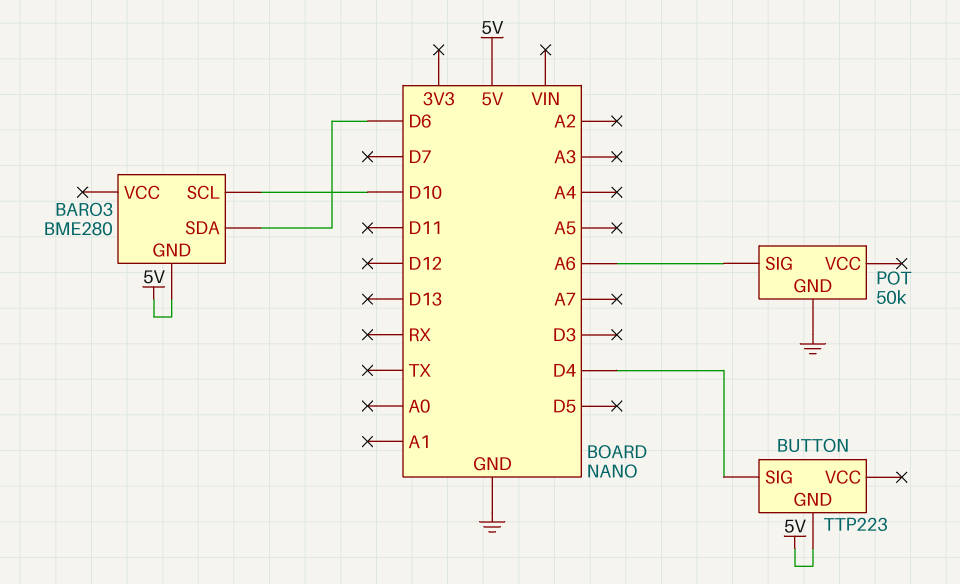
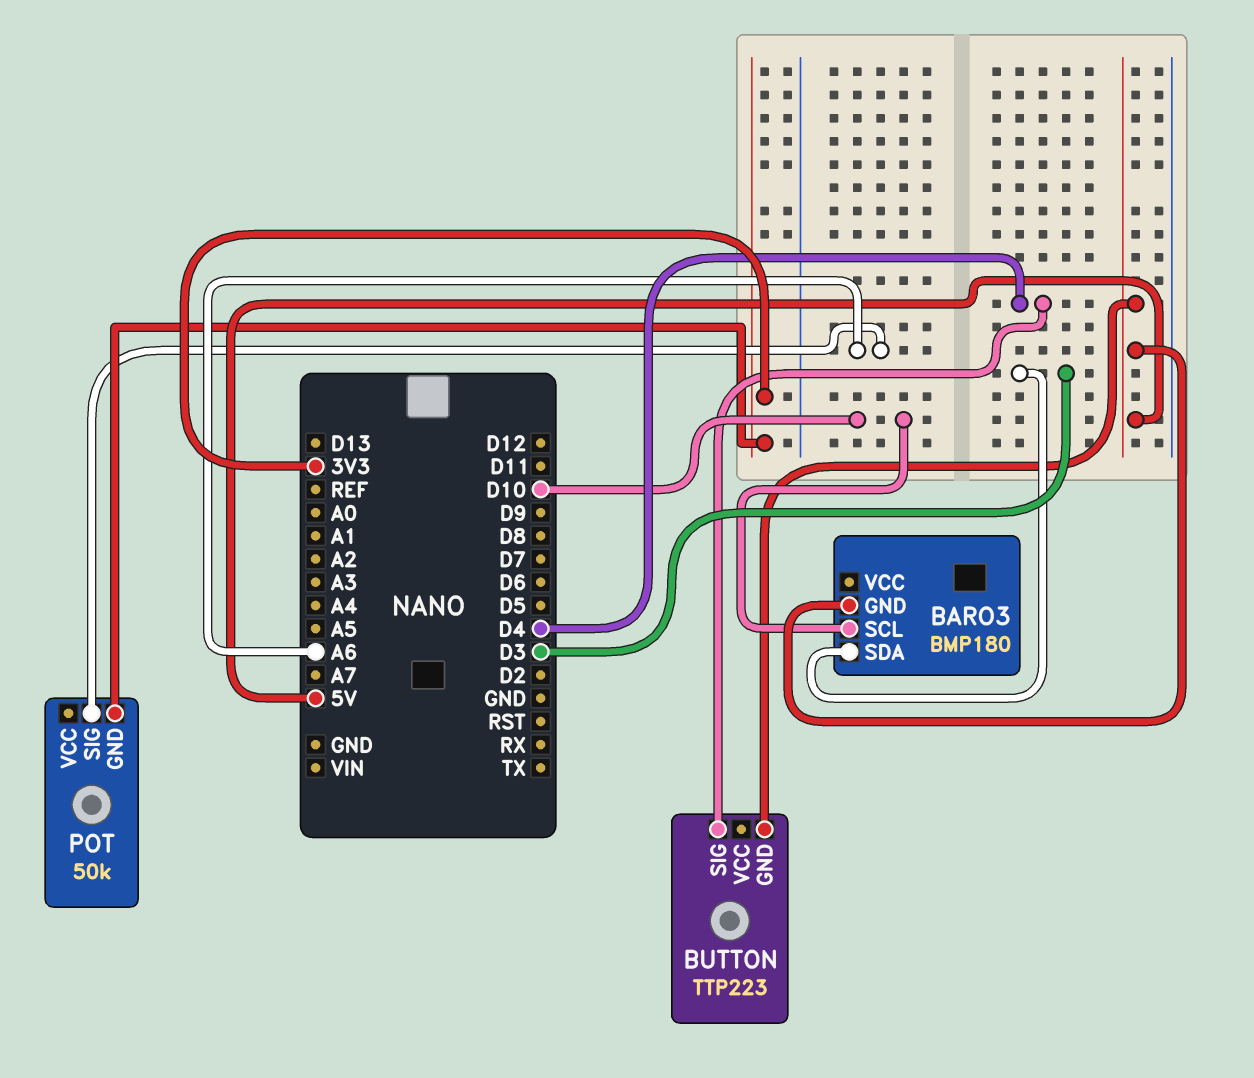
BARO3: BME280 -> BMP180
BARO3 pin SDA: D6 -> D3
POT pin GND: GND -> 3V3

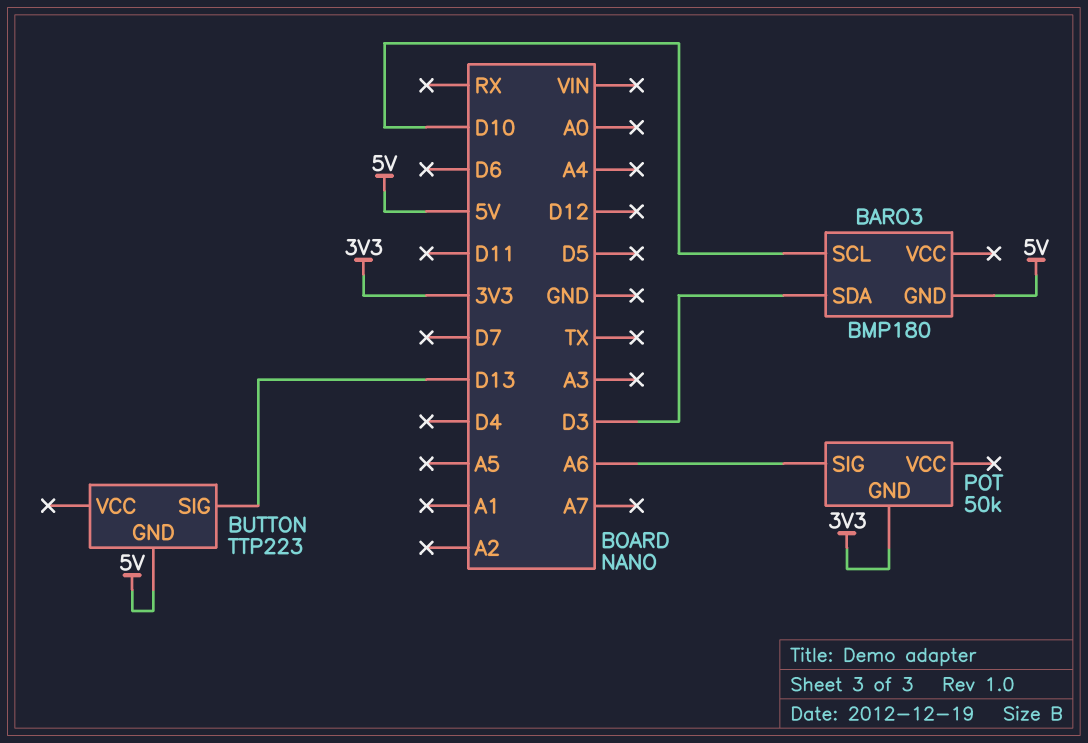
BUTTON pin SIG: D4 -> D13

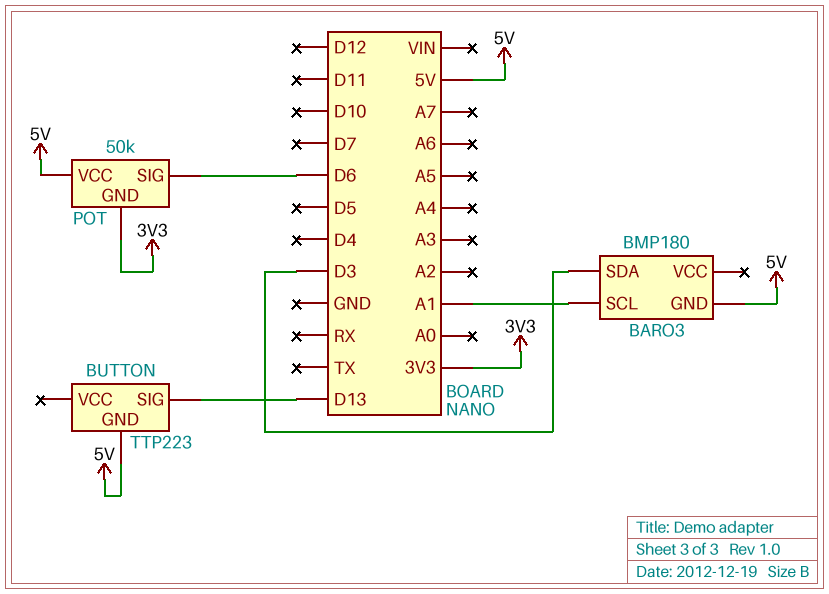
BARO3 pin SCL: D10 -> A1
POT pin SIG: A6 -> D6
POT pin VCC: none -> 5V

